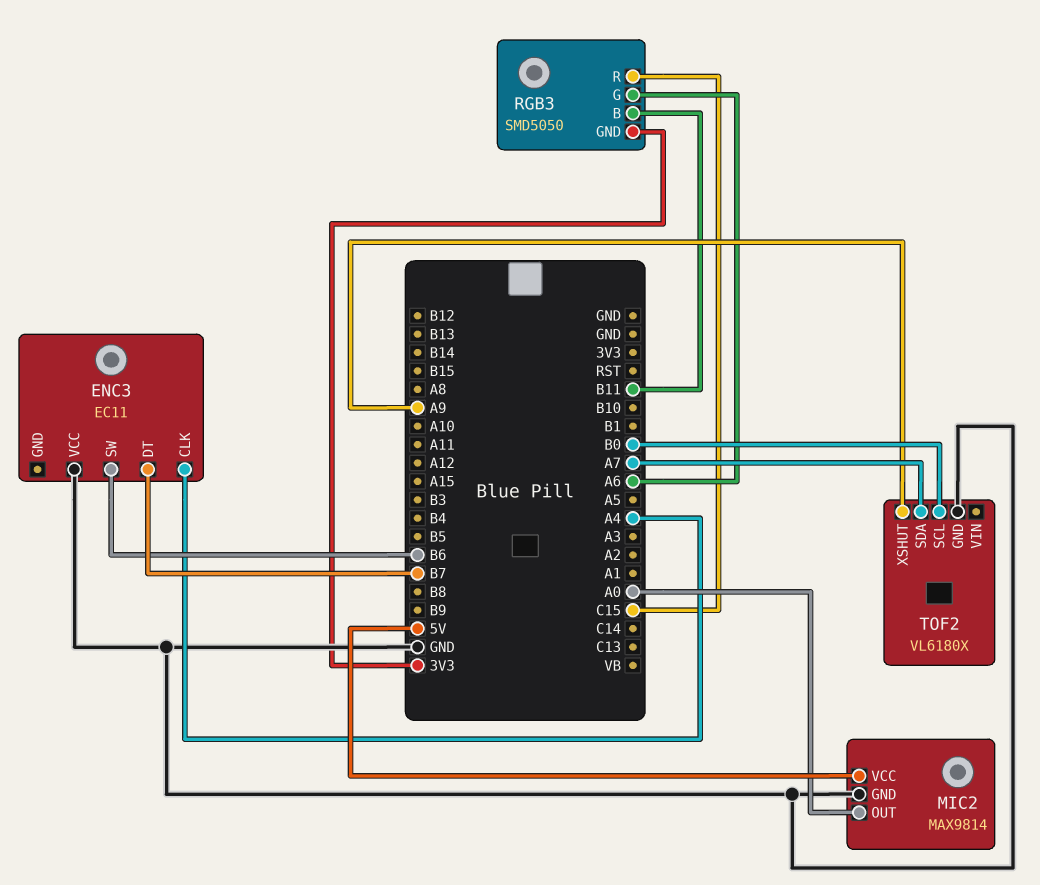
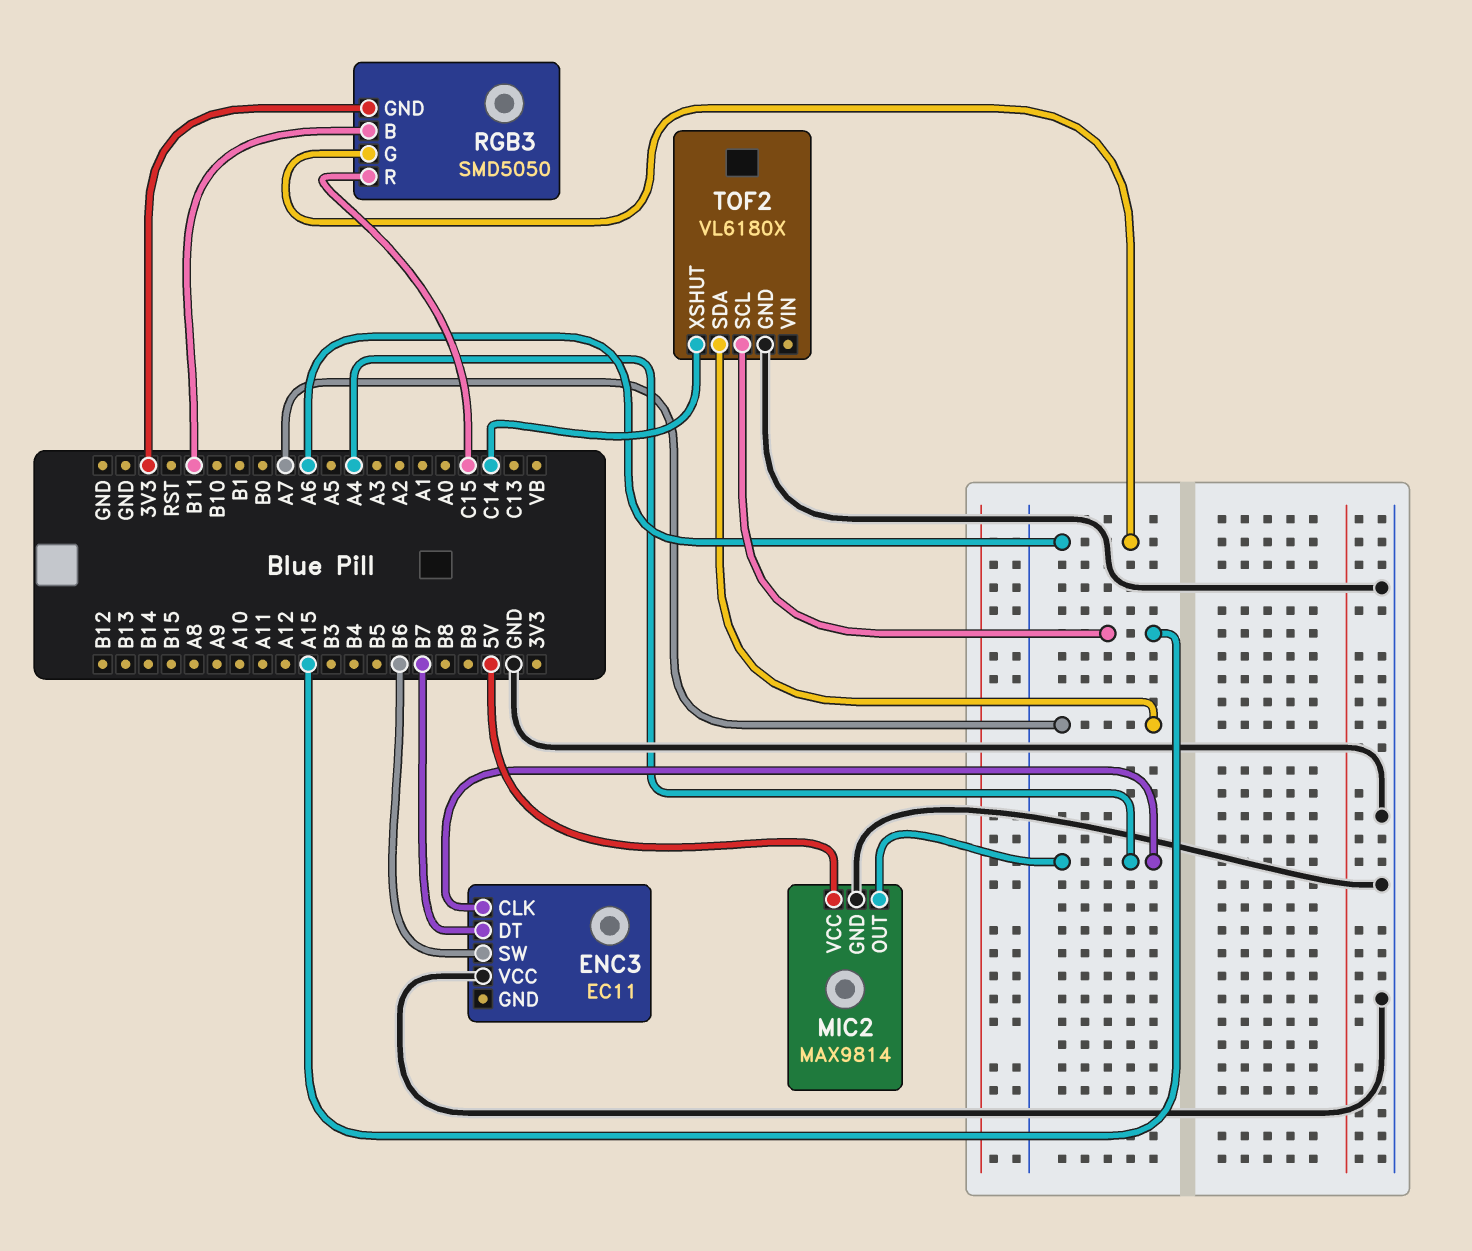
MIC2 pin OUT: A0 -> A4
TOF2 pin SCL: B0 -> A15
TOF2 pin XSHUT: A9 -> C14

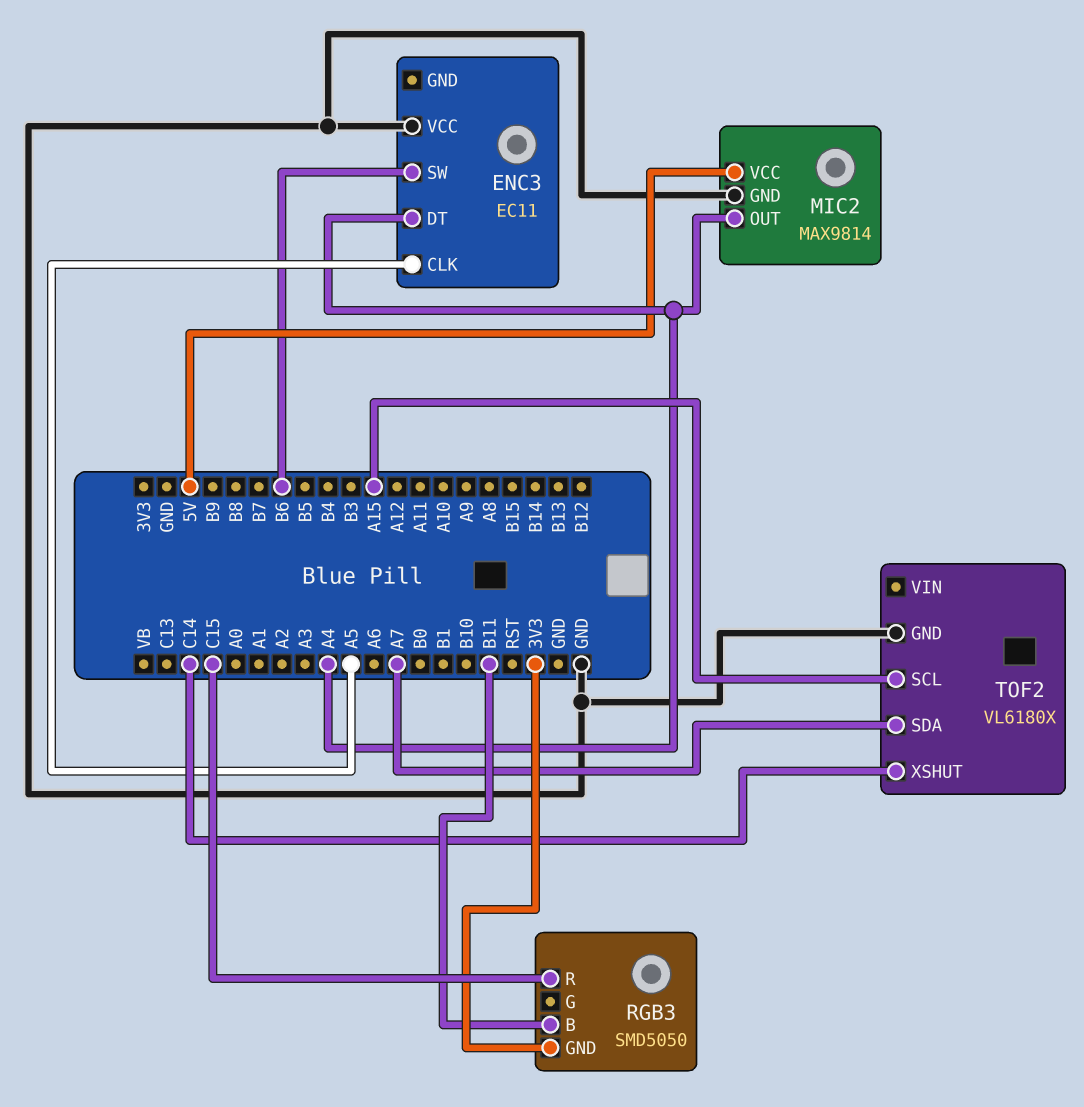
ENC3 pin CLK: A4 -> A5
ENC3 pin DT: B7 -> A4
RGB3 pin G: A6 -> none

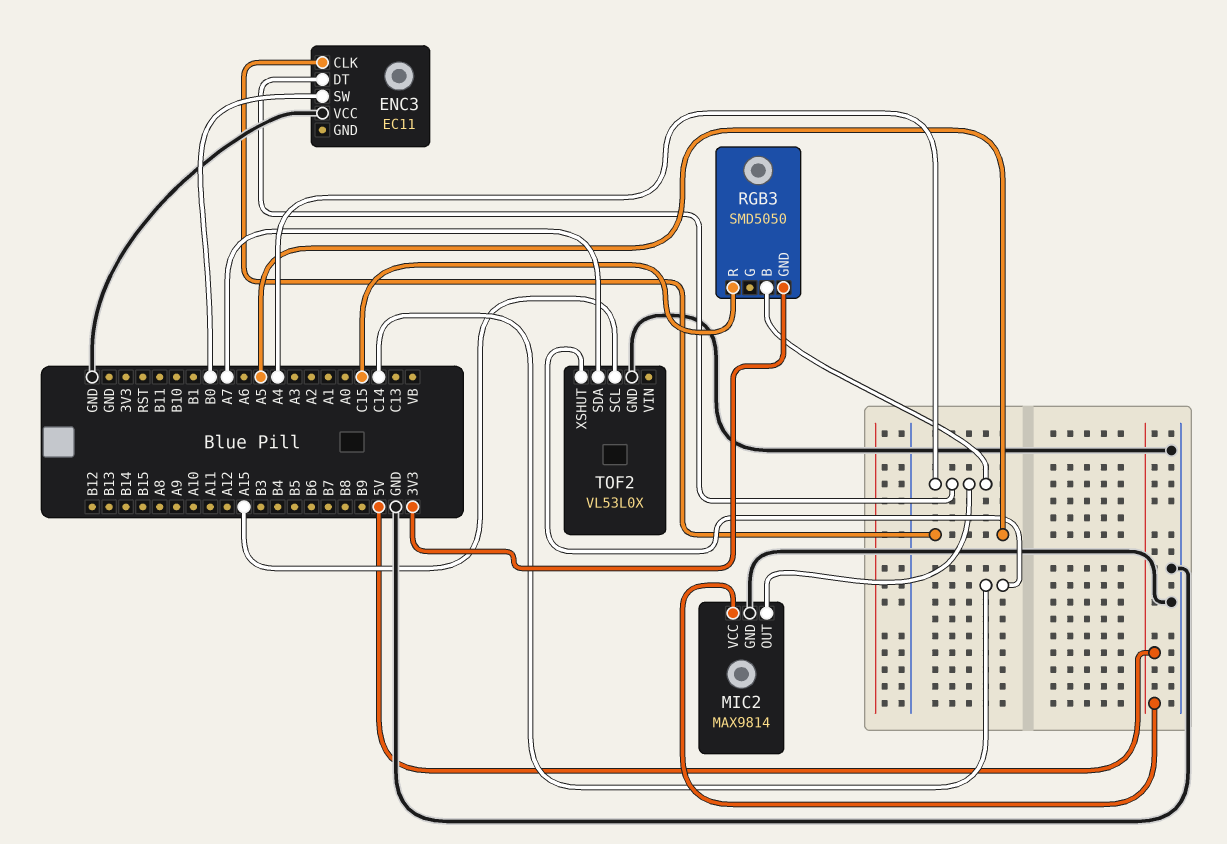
ENC3 pin SW: B6 -> B0
RGB3 pin B: B11 -> A4
TOF2: VL6180X -> VL53L0X

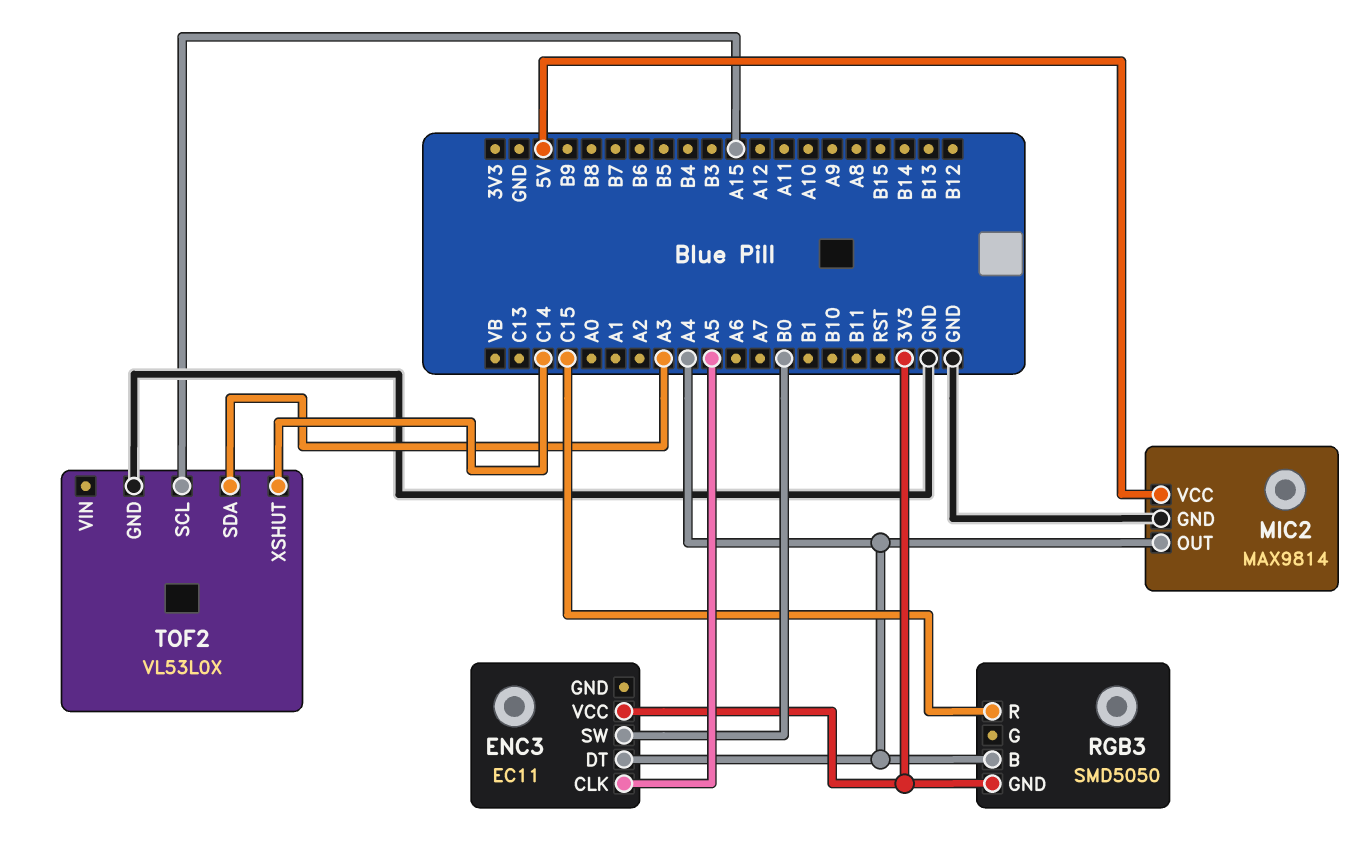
ENC3 pin VCC: GND -> 3V3
TOF2 pin SDA: A7 -> A3

